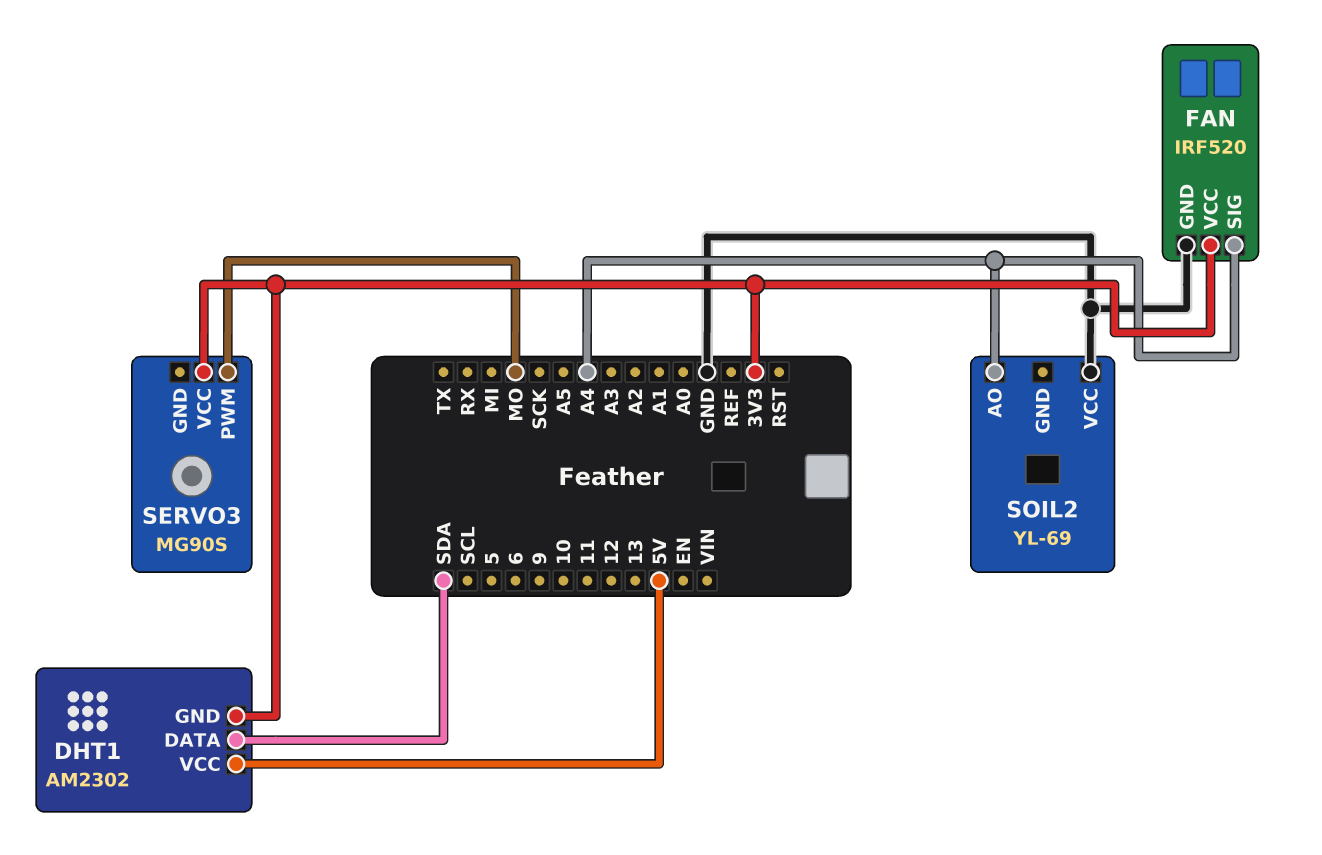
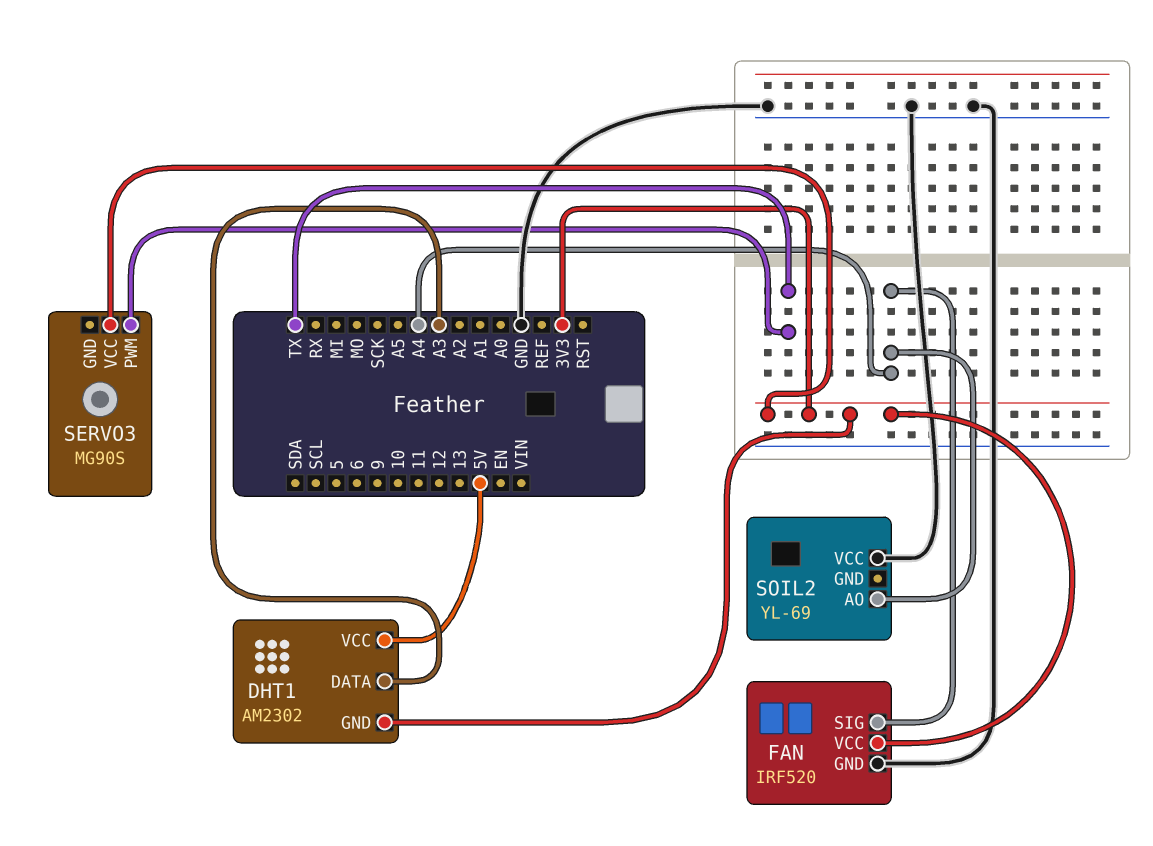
DHT1 pin DATA: SDA -> A3
SERVO3 pin PWM: MO -> TX

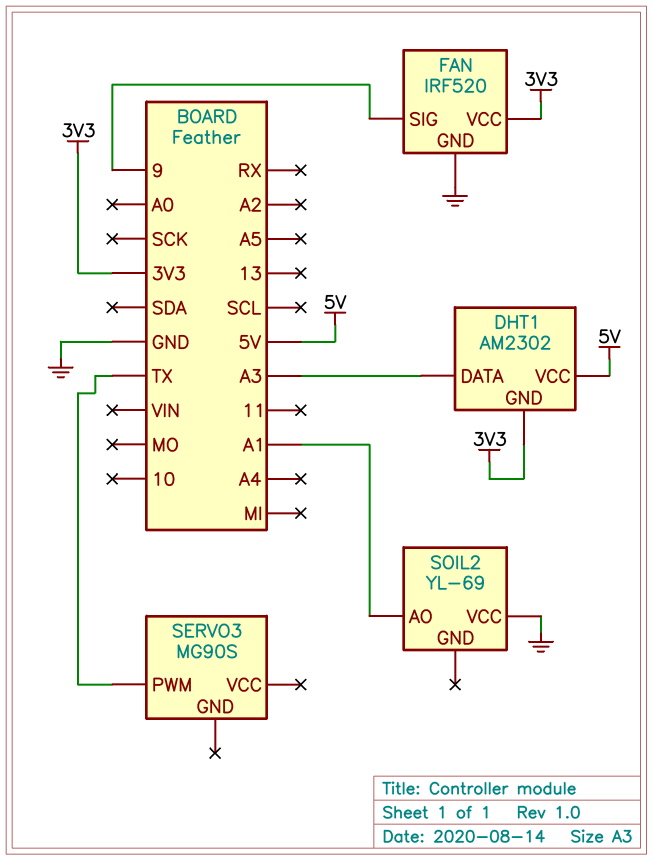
FAN pin SIG: A4 -> 9
SERVO3 pin VCC: 3V3 -> none
SOIL2 pin AO: A4 -> A1

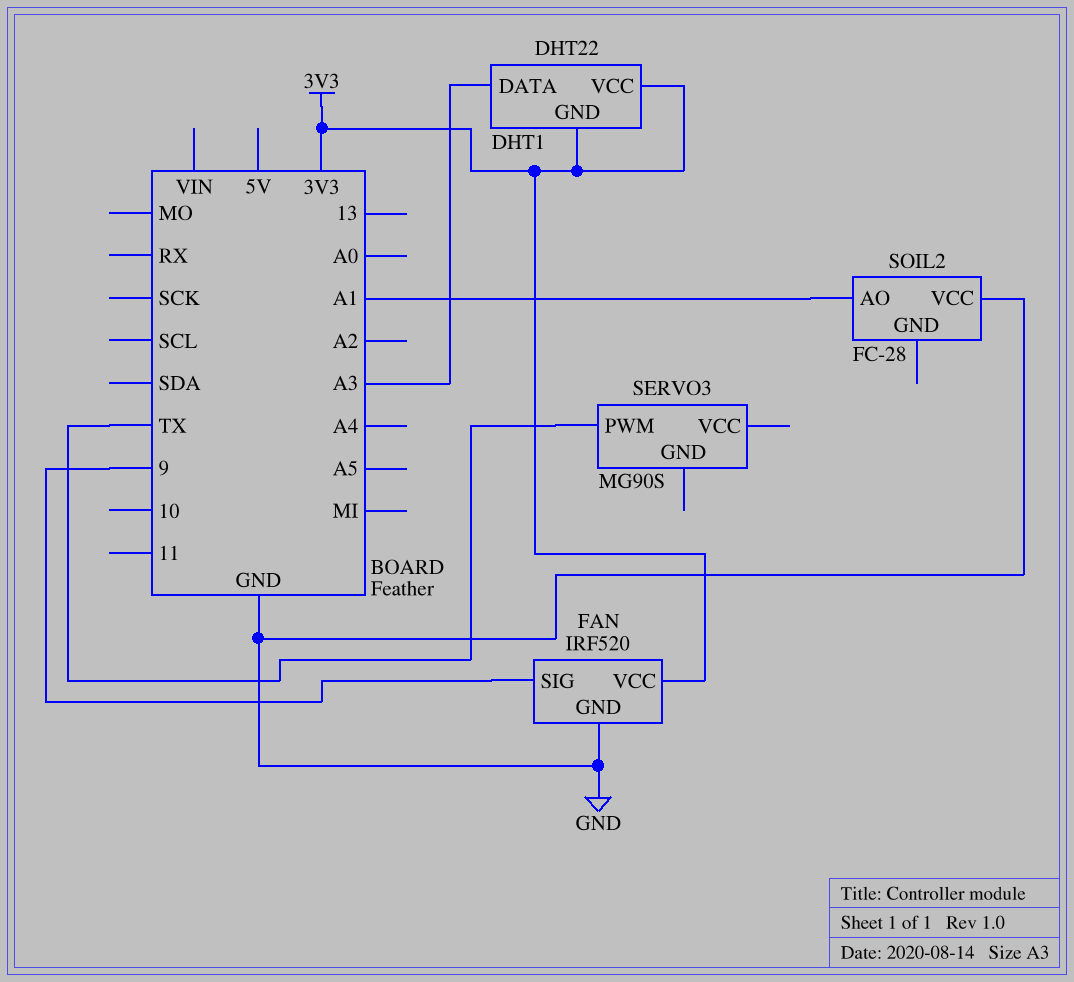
DHT1: AM2302 -> DHT22
DHT1 pin VCC: 5V -> 3V3
SOIL2: YL-69 -> FC-28

